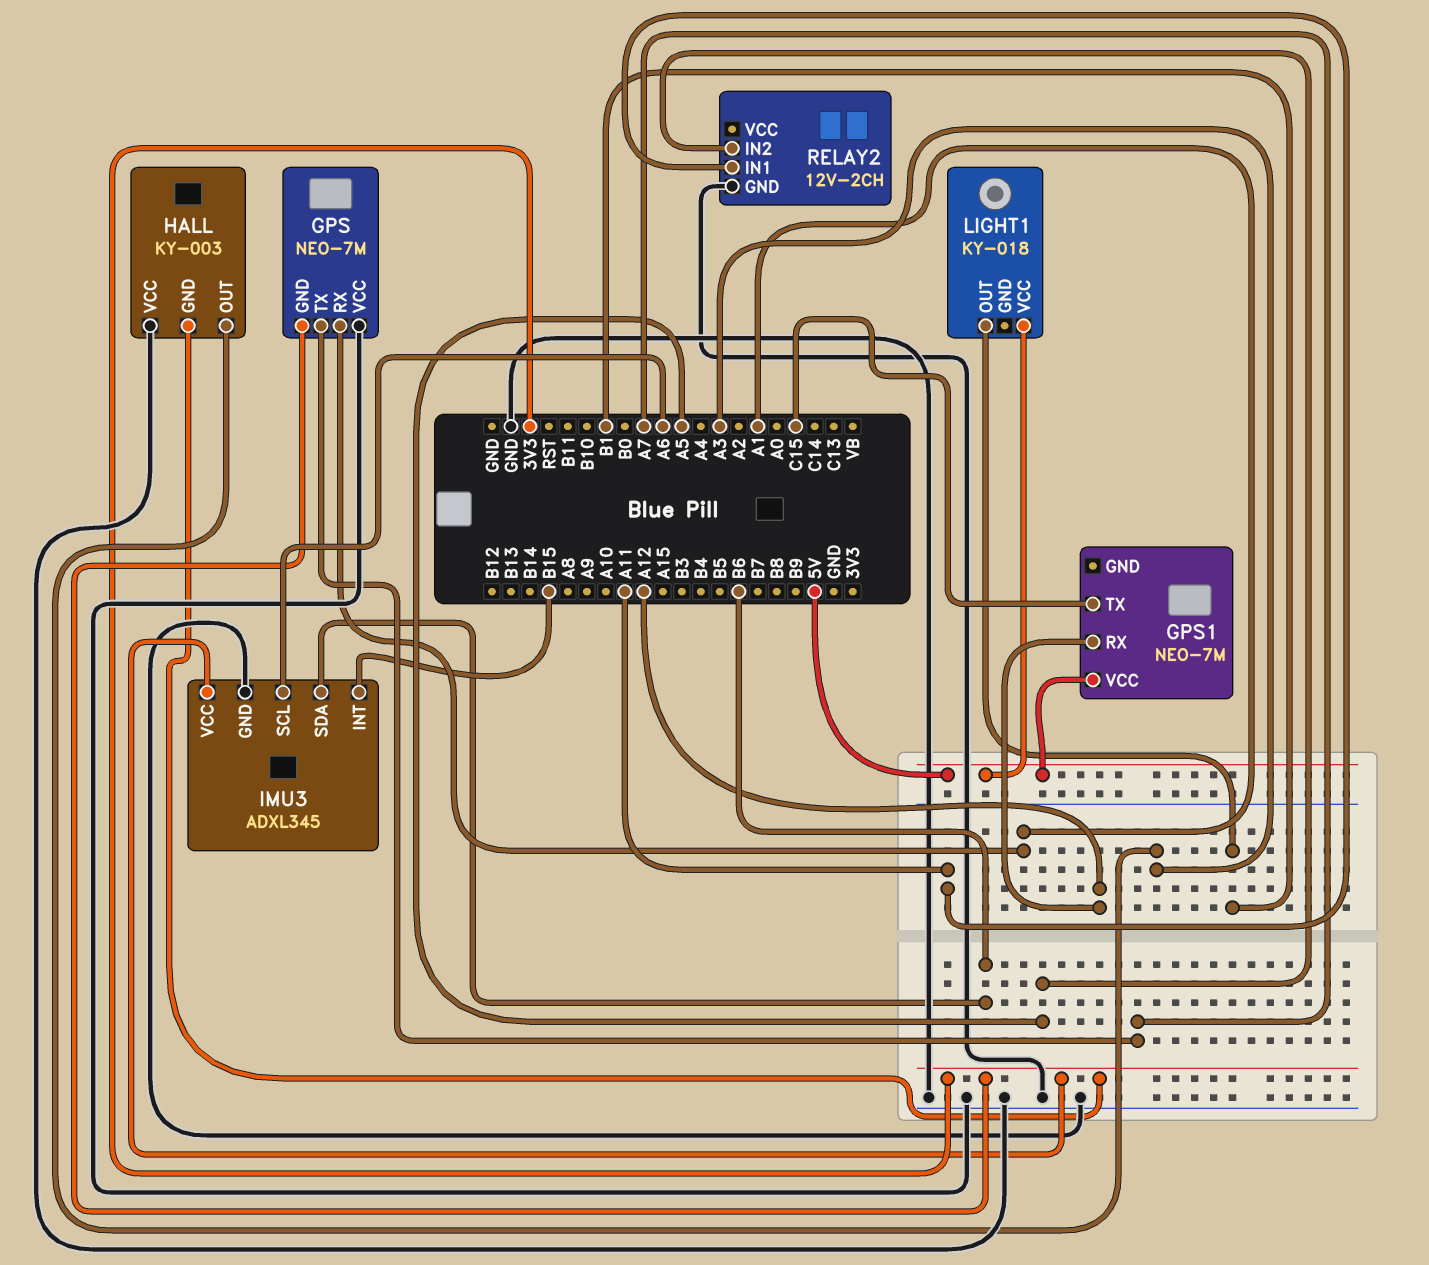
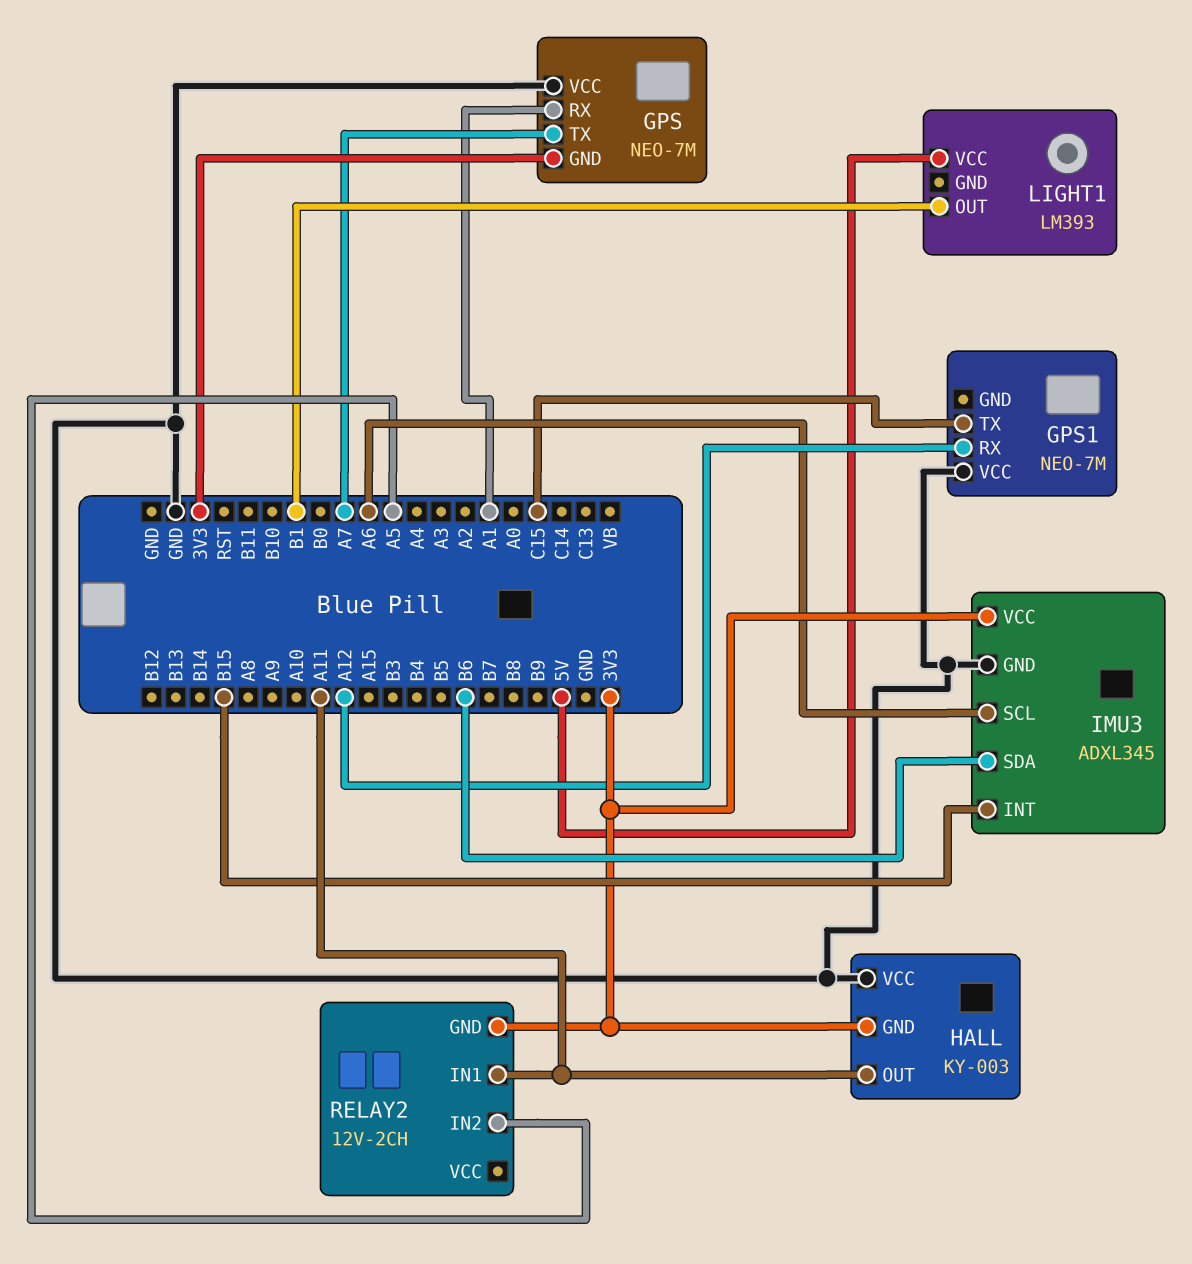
GPS1 pin VCC: 5V -> GND
HALL pin OUT: A3 -> A11
LIGHT1: KY-018 -> LM393
RELAY2 pin GND: GND -> 3V3

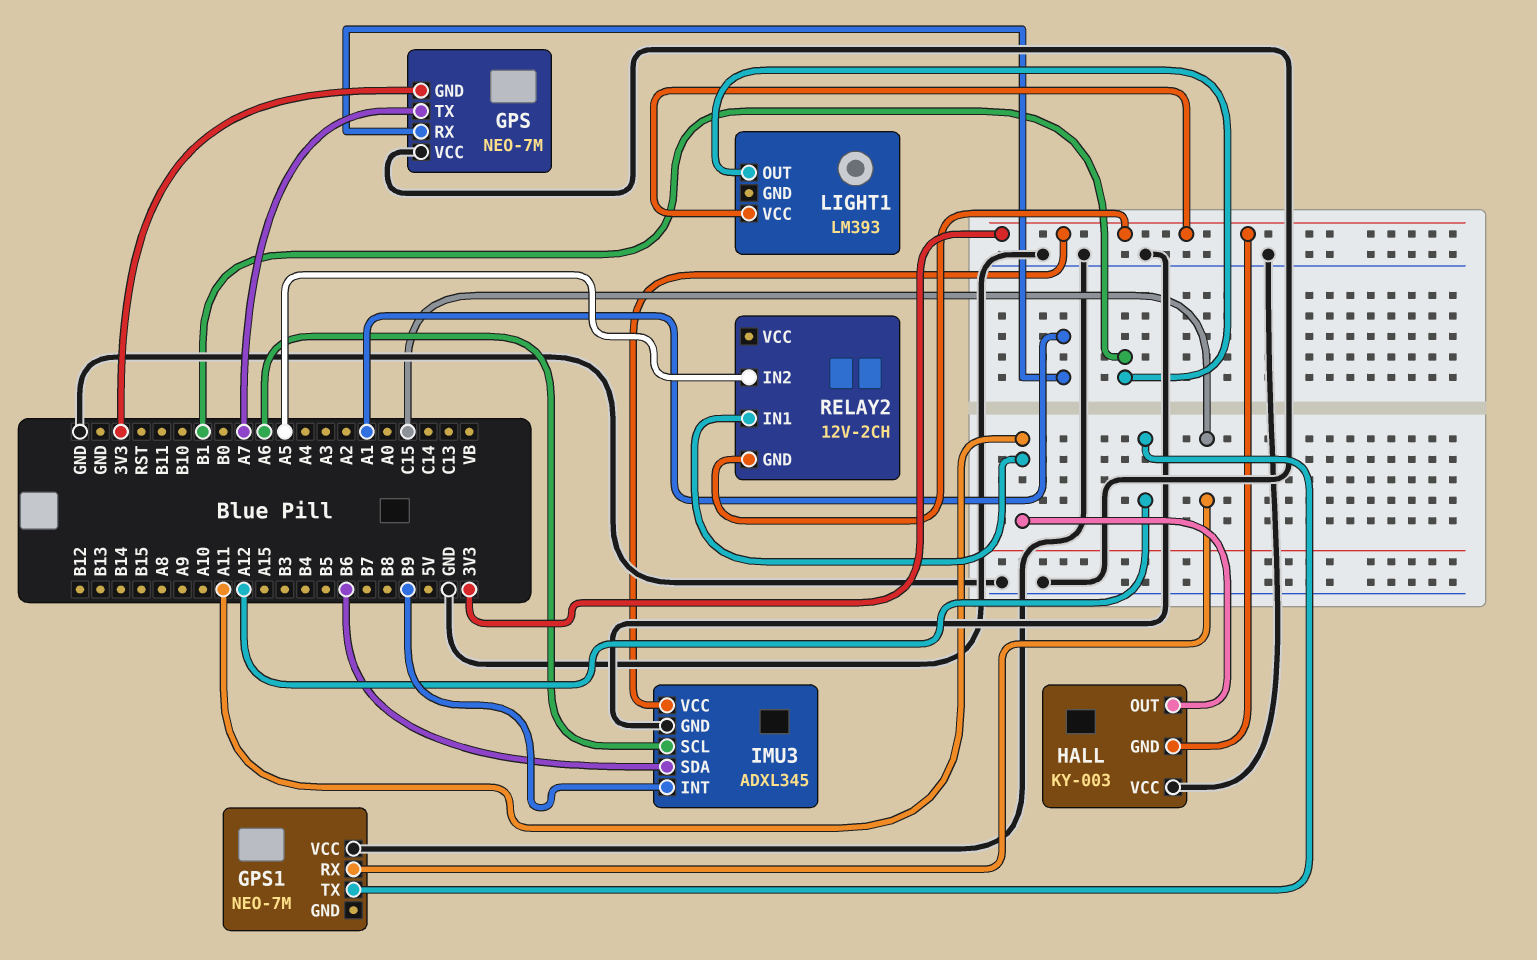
GPS1 pin RX: A12 -> C15
GPS1 pin TX: C15 -> A12
IMU3 pin INT: B15 -> B9
LIGHT1 pin VCC: 5V -> 3V3

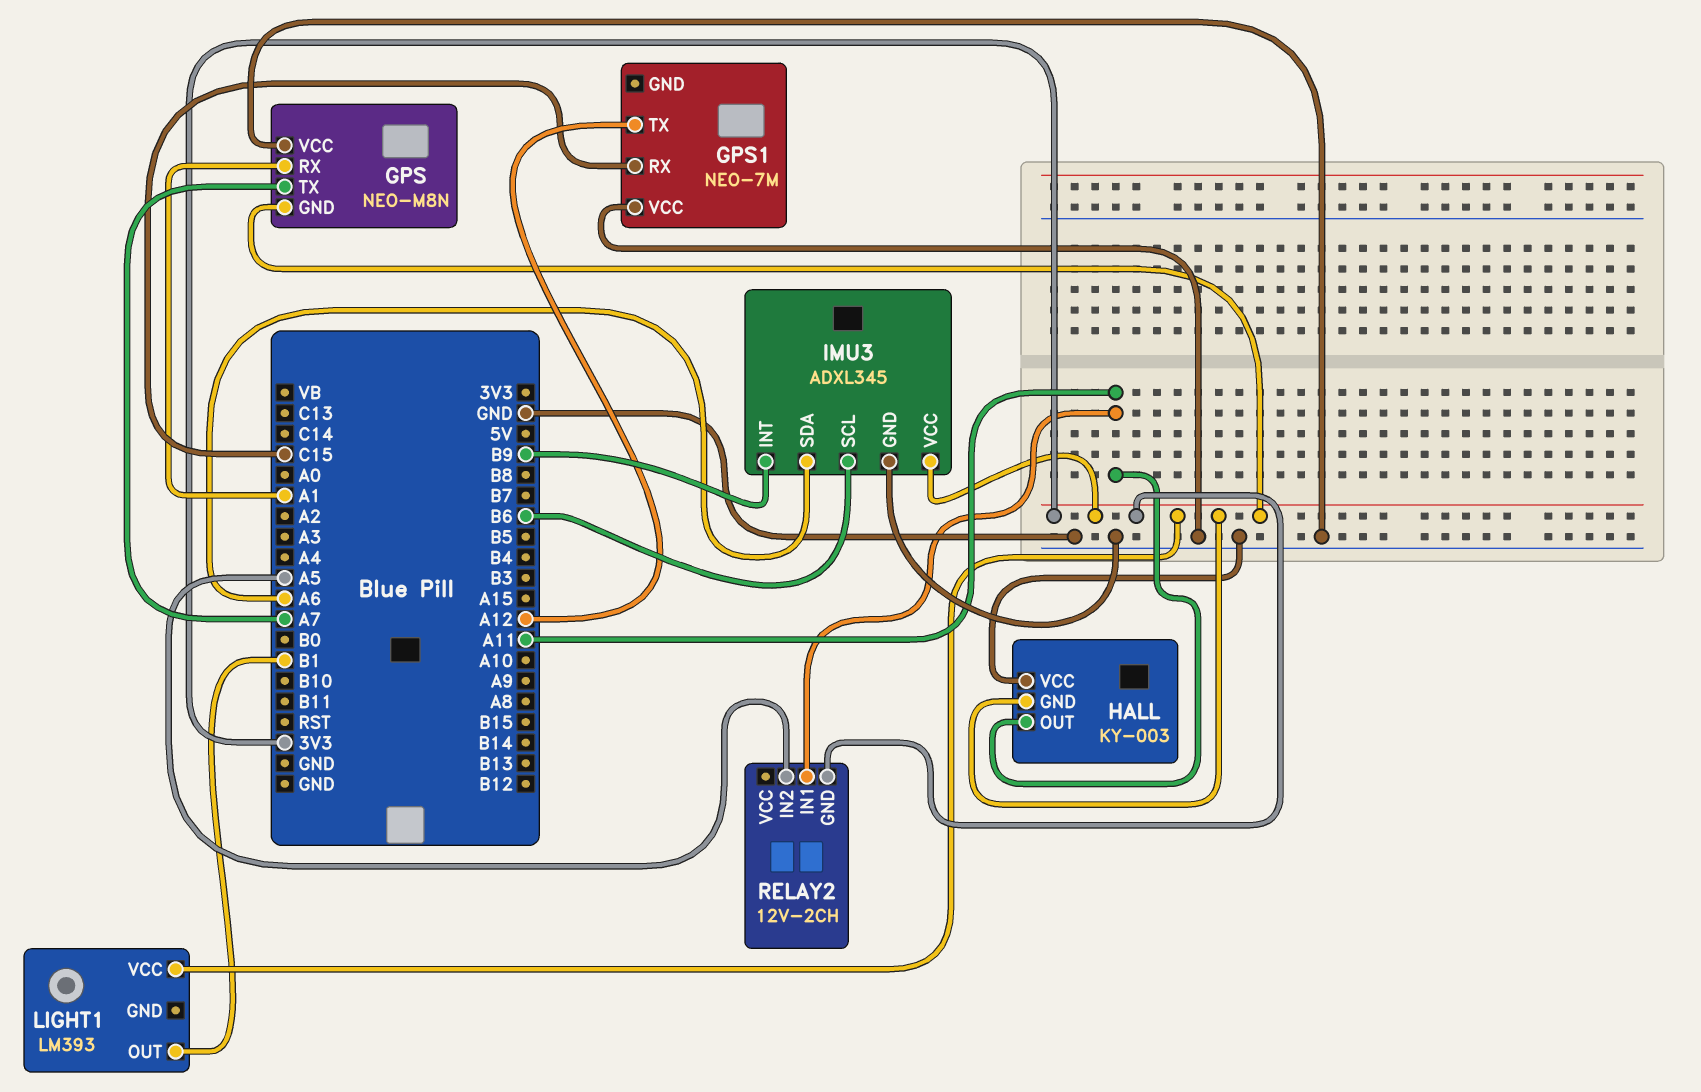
GPS: NEO-7M -> NEO-M8N
IMU3 pin SCL: A6 -> B6
IMU3 pin SDA: B6 -> A6

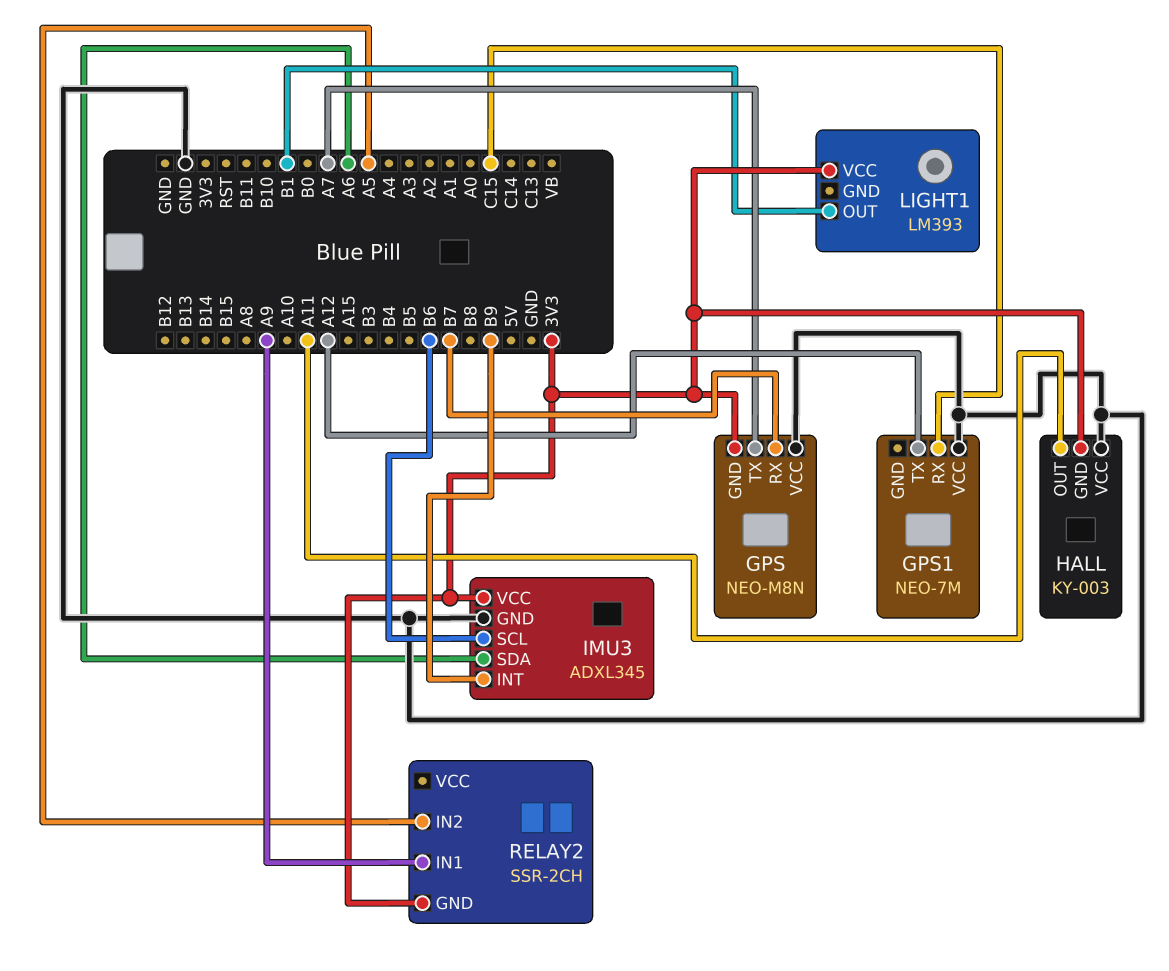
GPS pin RX: A1 -> B7
RELAY2: 12V-2CH -> SSR-2CH
RELAY2 pin IN1: A11 -> A9

